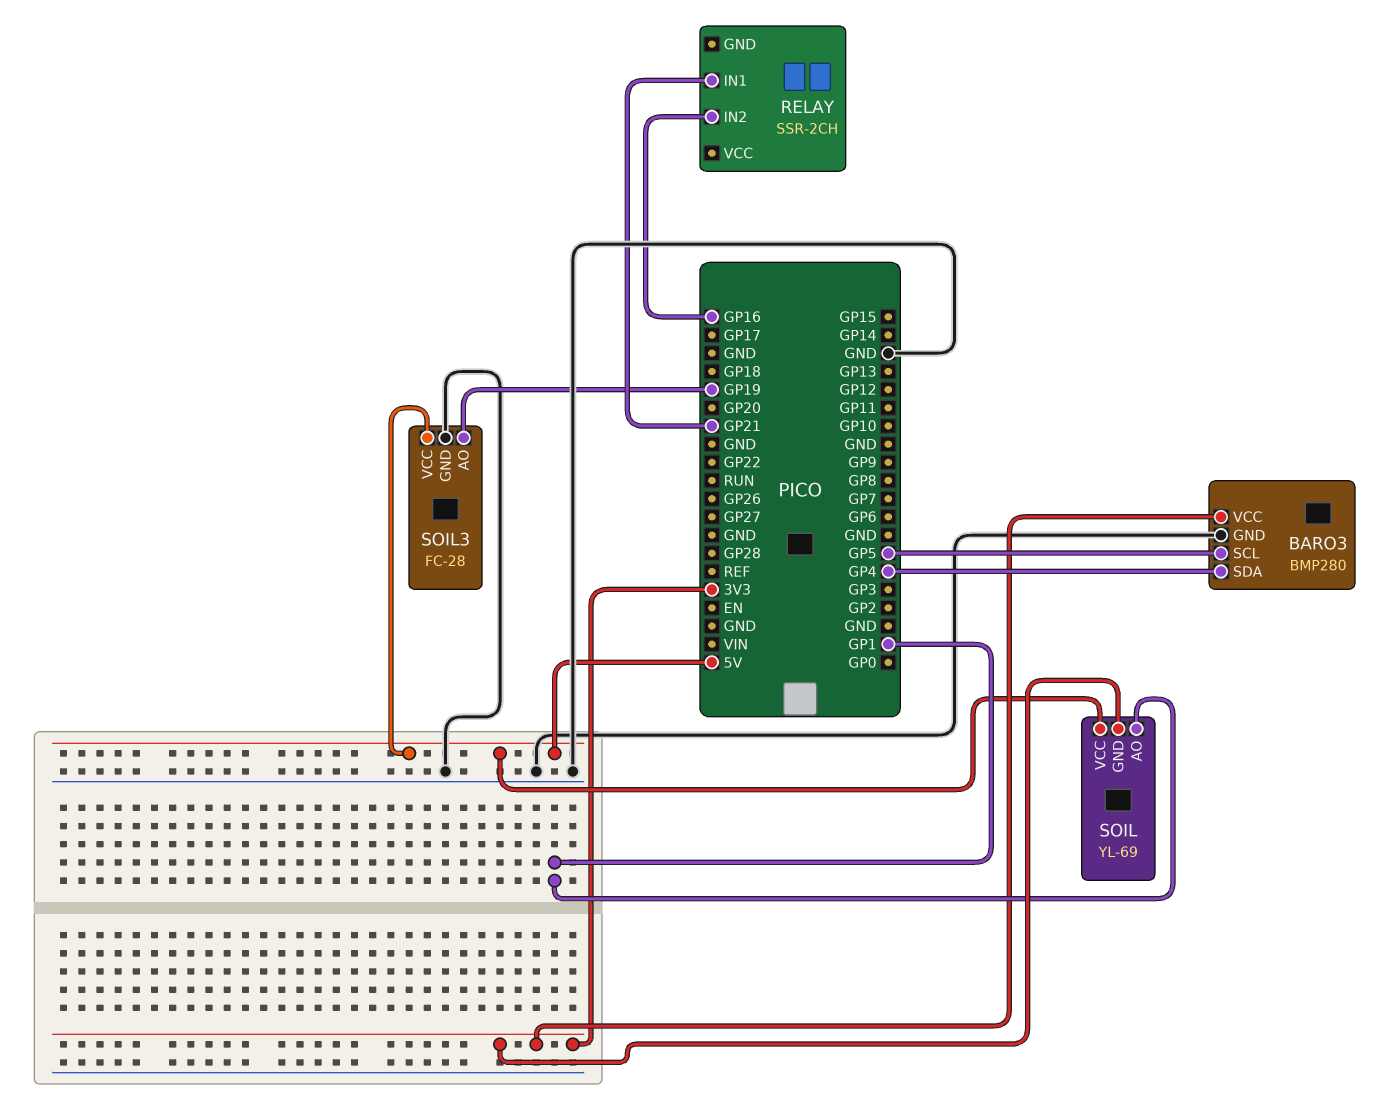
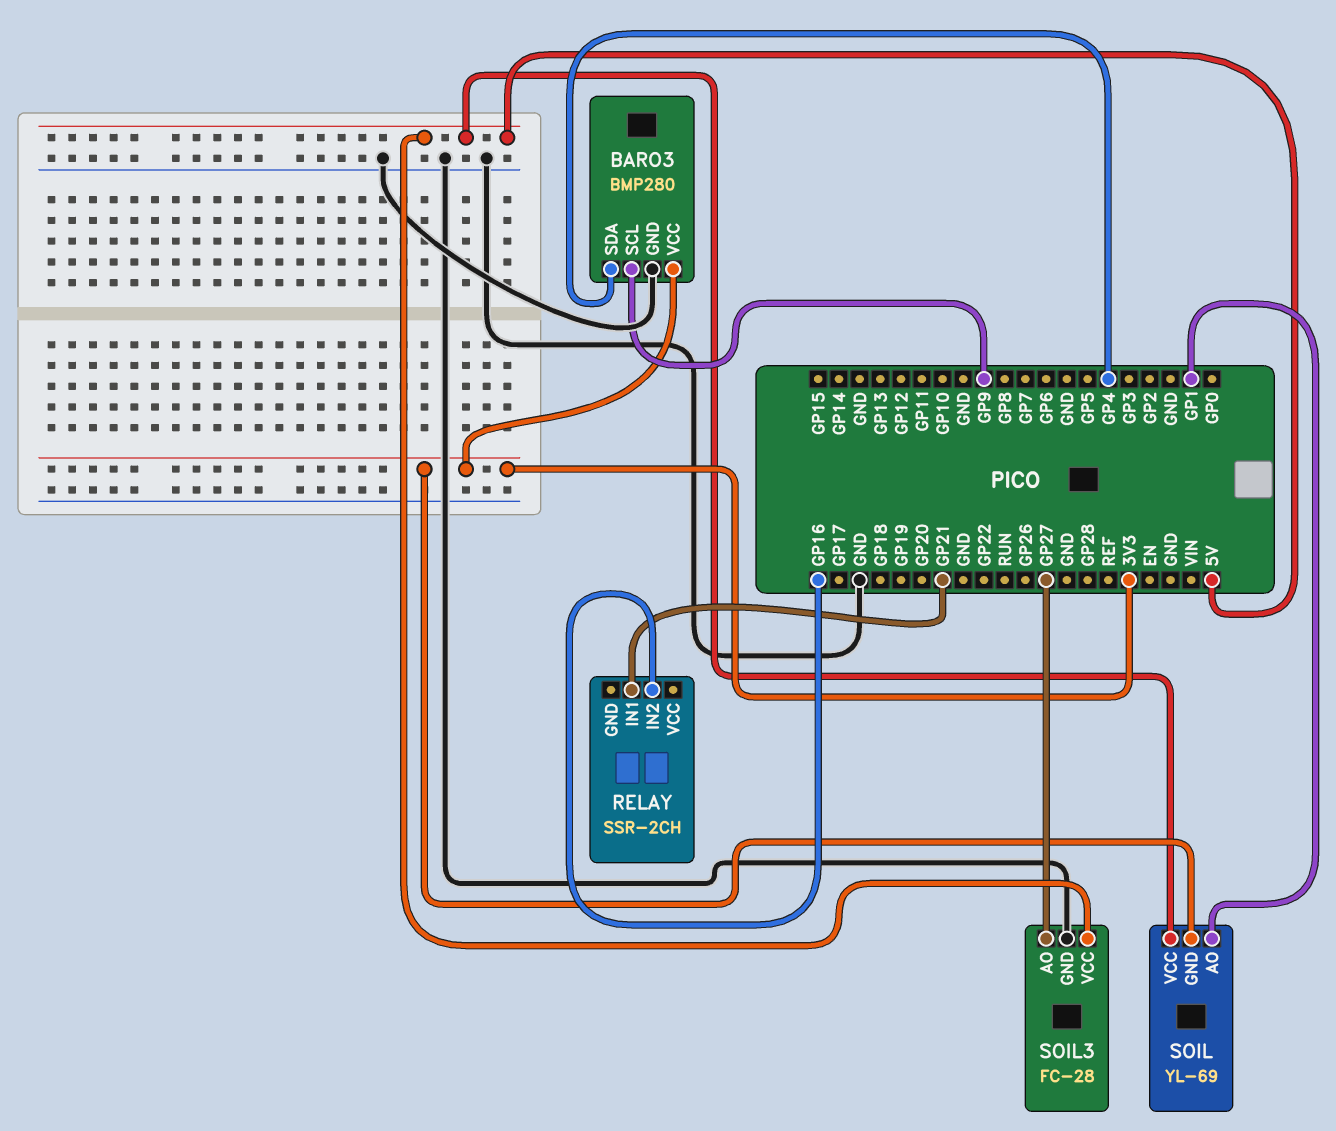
BARO3 pin SCL: GP5 -> GP9
SOIL3 pin AO: GP19 -> GP27

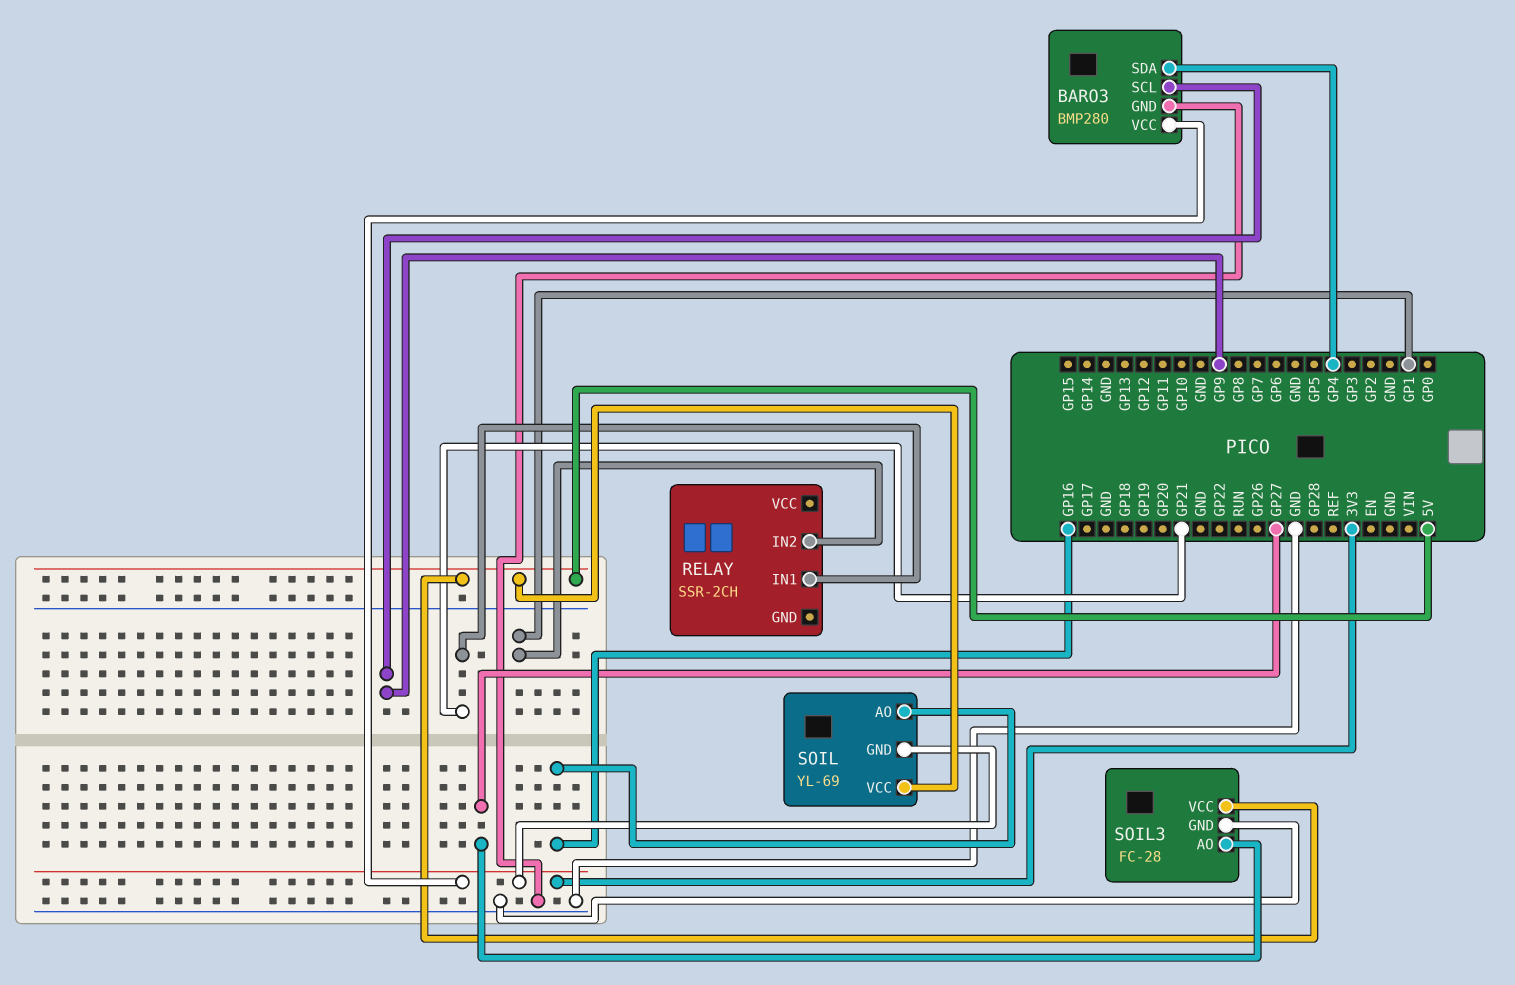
RELAY pin IN2: GP16 -> GP1
SOIL pin AO: GP1 -> GP16

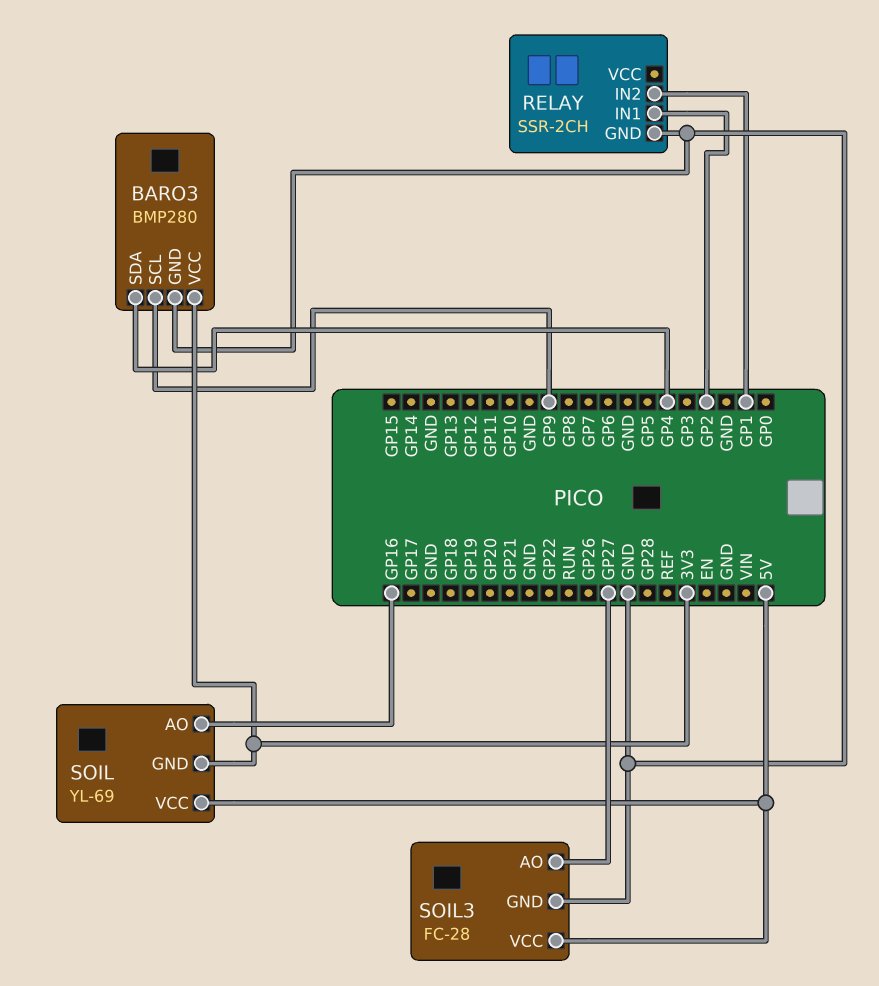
RELAY pin GND: none -> GND
RELAY pin IN1: GP21 -> GP2

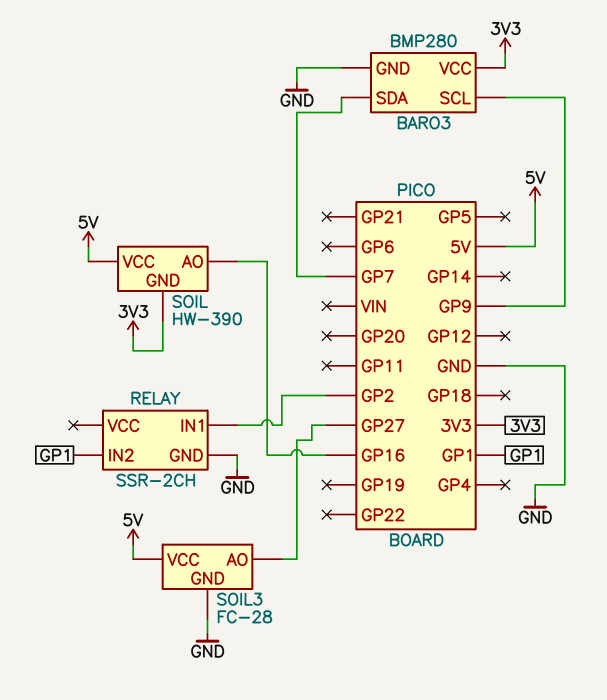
BARO3 pin SDA: GP4 -> GP7
SOIL: YL-69 -> HW-390

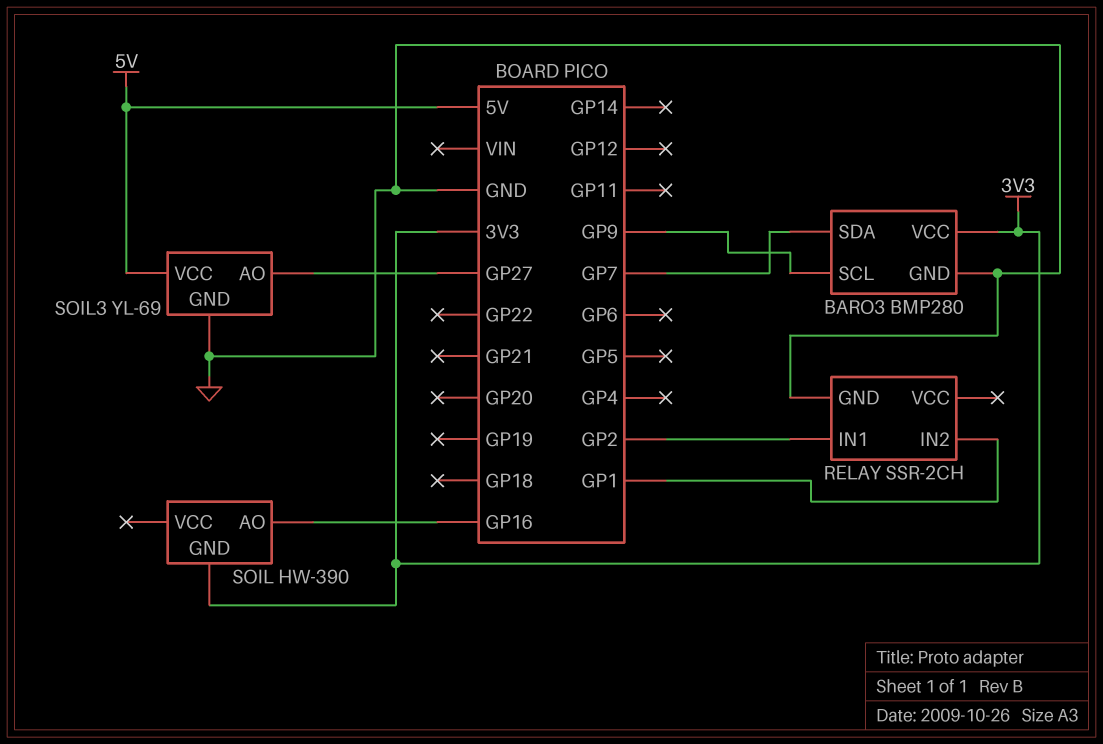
SOIL pin VCC: 5V -> none
SOIL3: FC-28 -> YL-69

